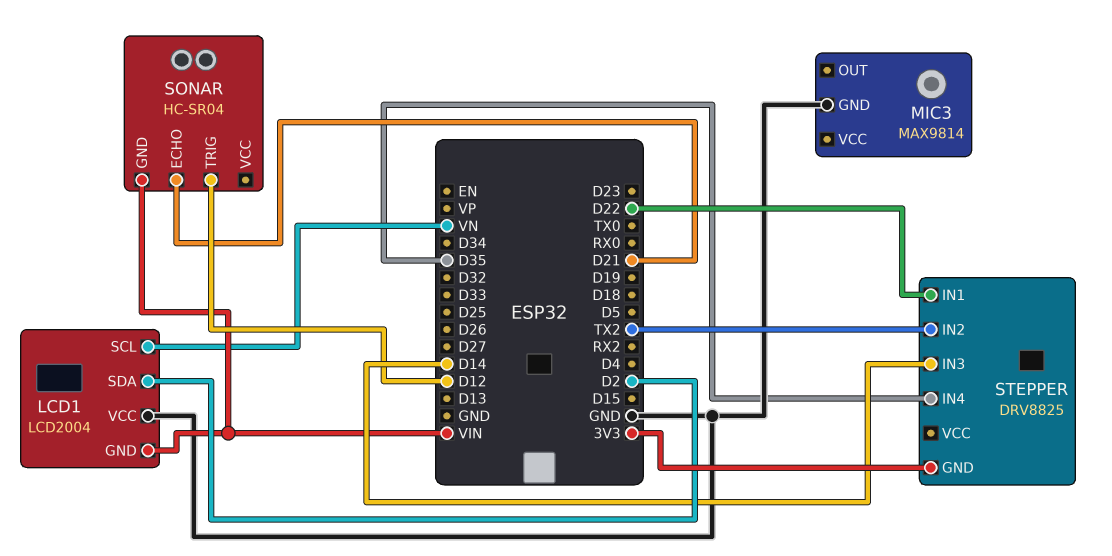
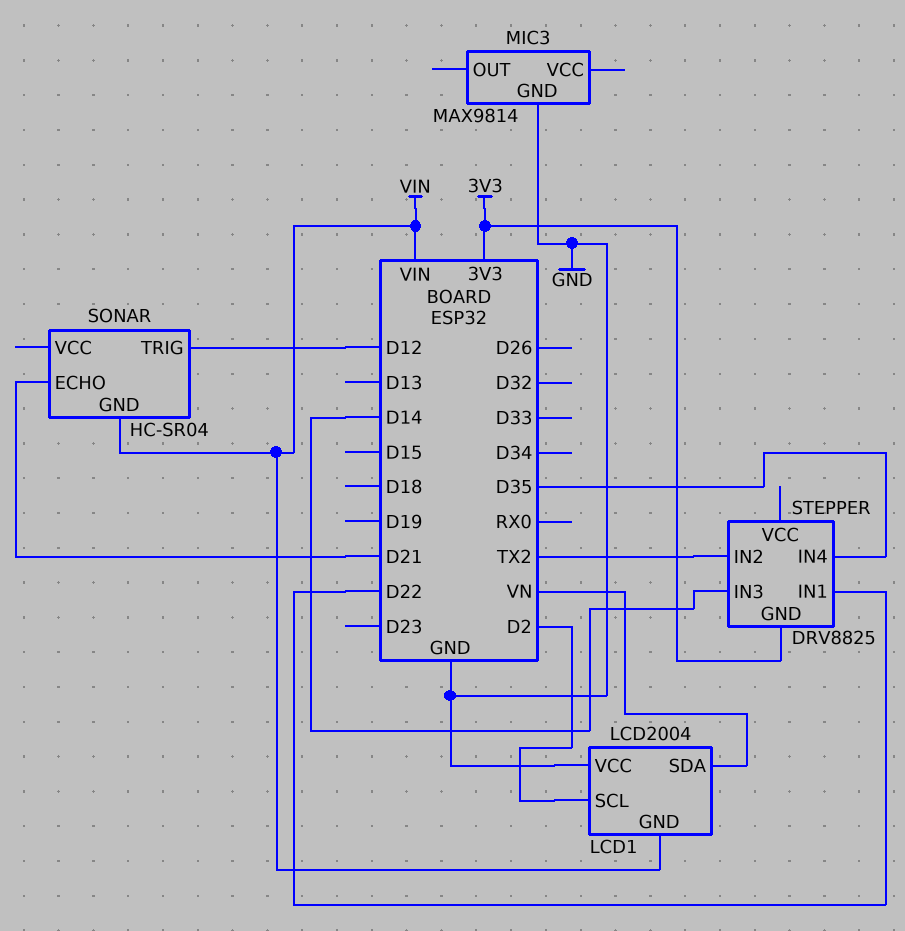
LCD1 pin SCL: VN -> D2
LCD1 pin SDA: D2 -> VN

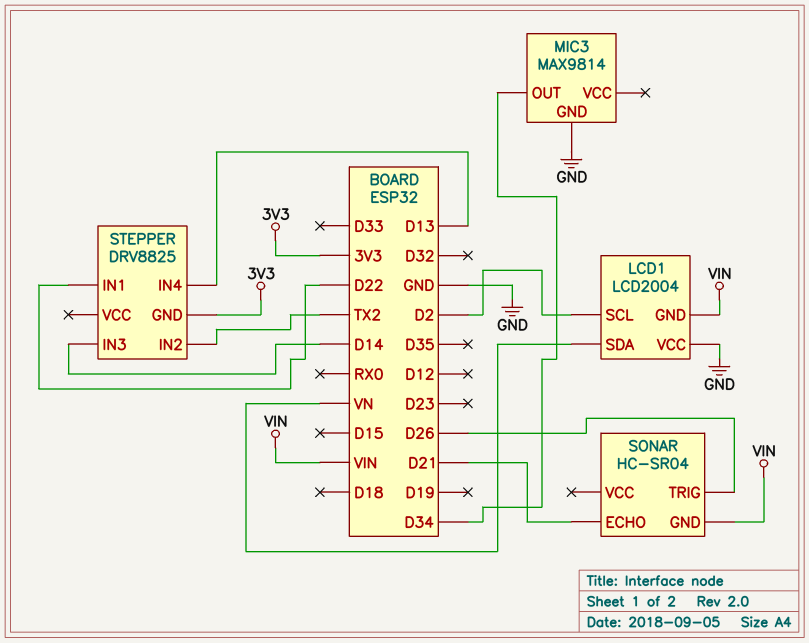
MIC3 pin OUT: none -> D34
SONAR pin TRIG: D12 -> D26
STEPPER pin IN4: D35 -> D13

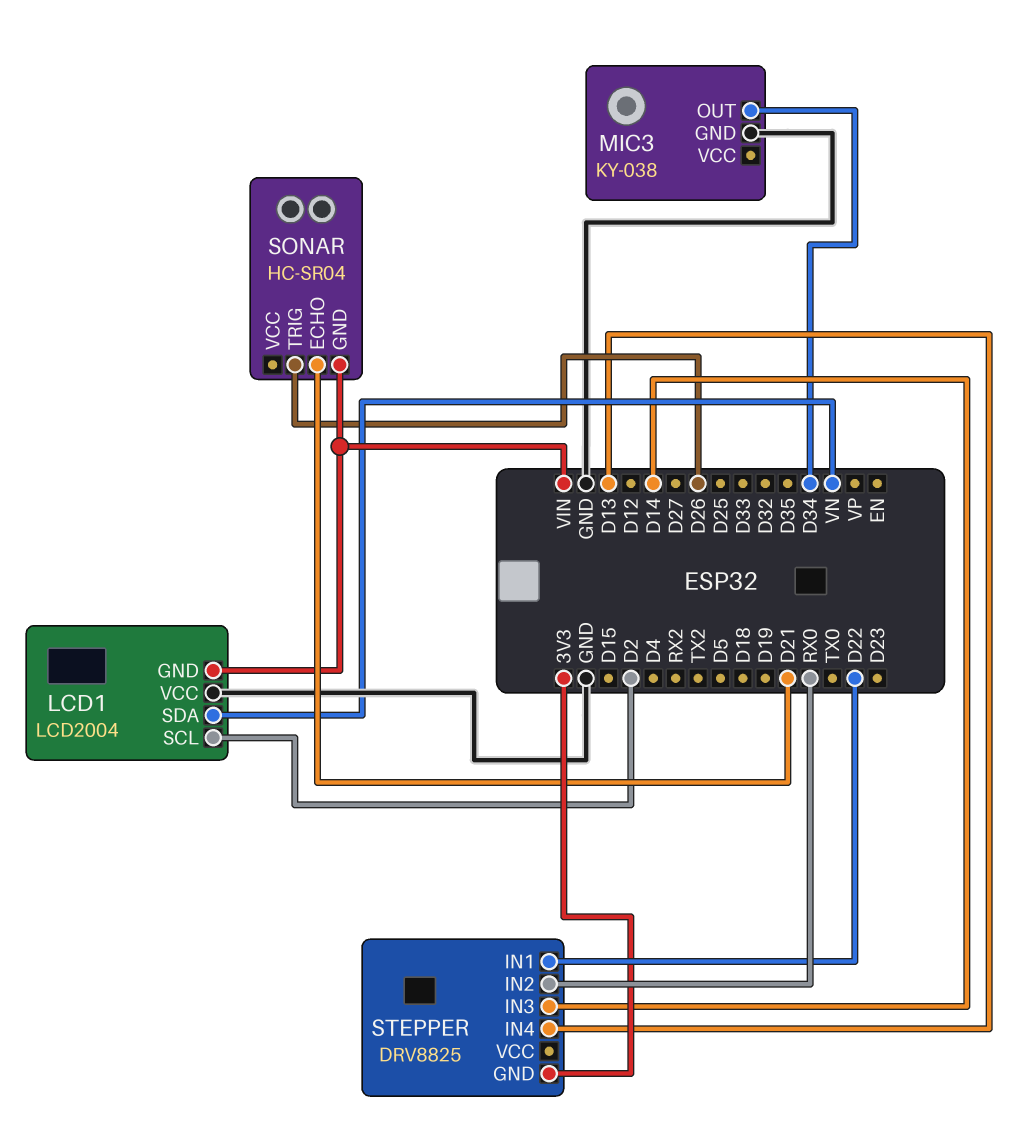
MIC3: MAX9814 -> KY-038
STEPPER pin IN2: TX2 -> RX0

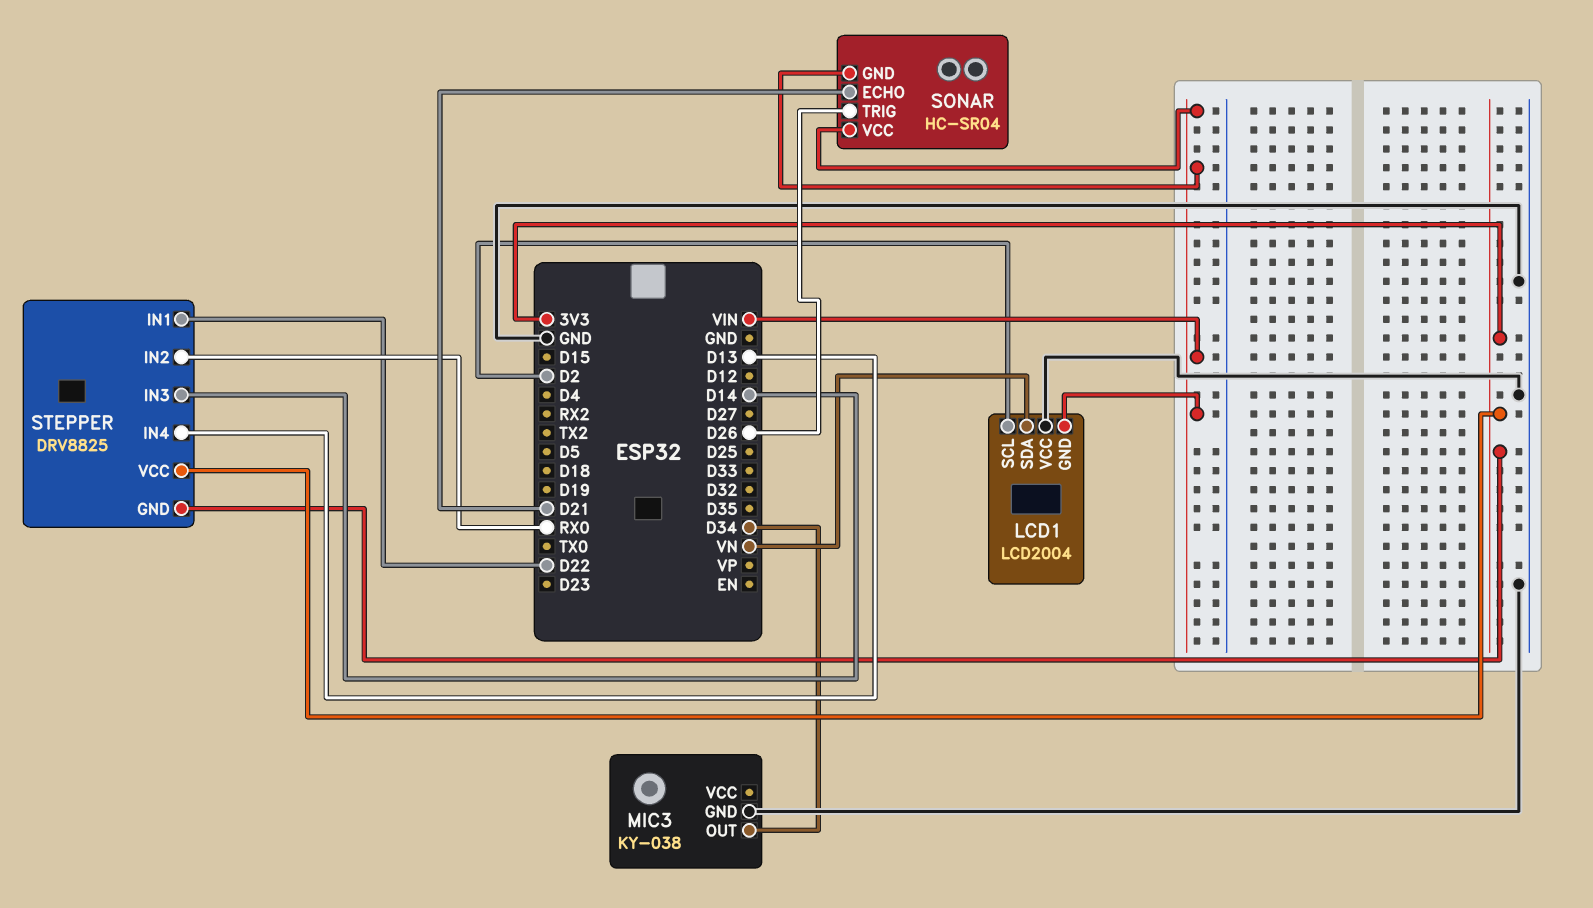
SONAR pin VCC: none -> VIN
STEPPER pin VCC: none -> 3V3

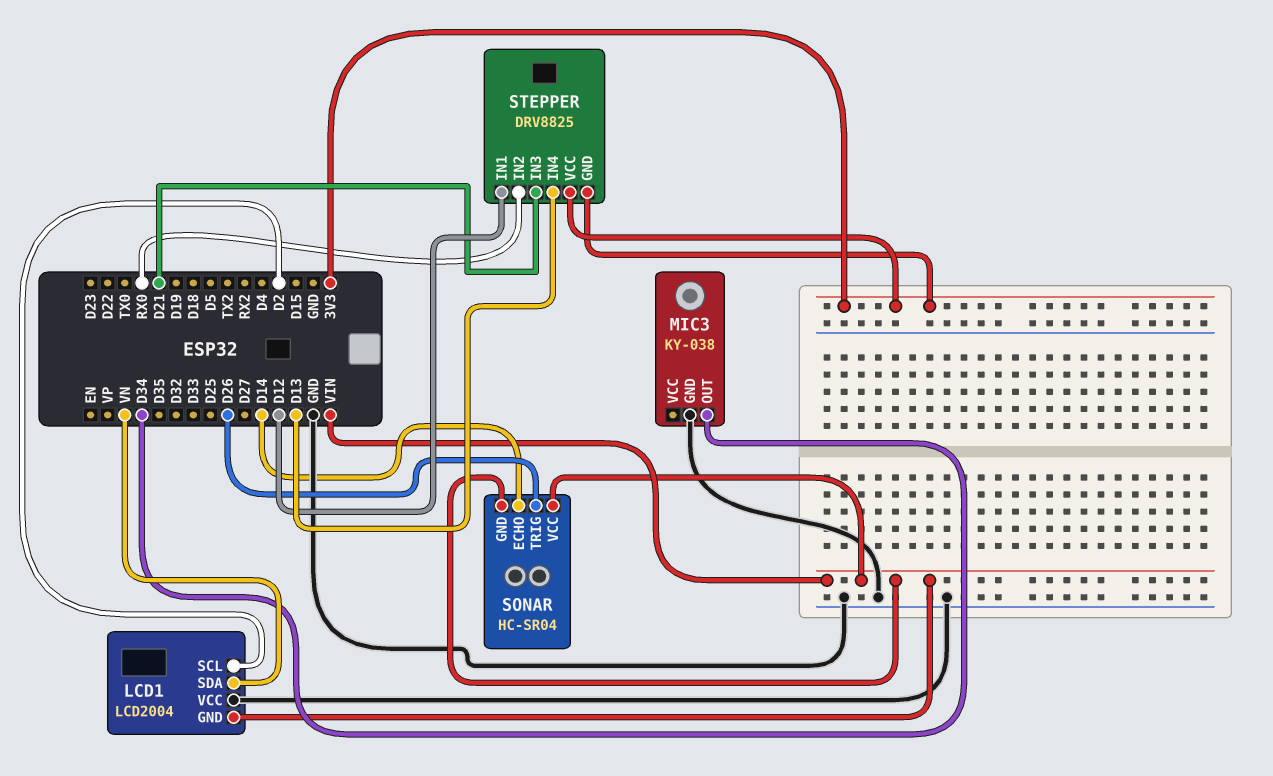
SONAR pin ECHO: D21 -> D14
STEPPER pin IN1: D22 -> D12
STEPPER pin IN3: D14 -> D21

